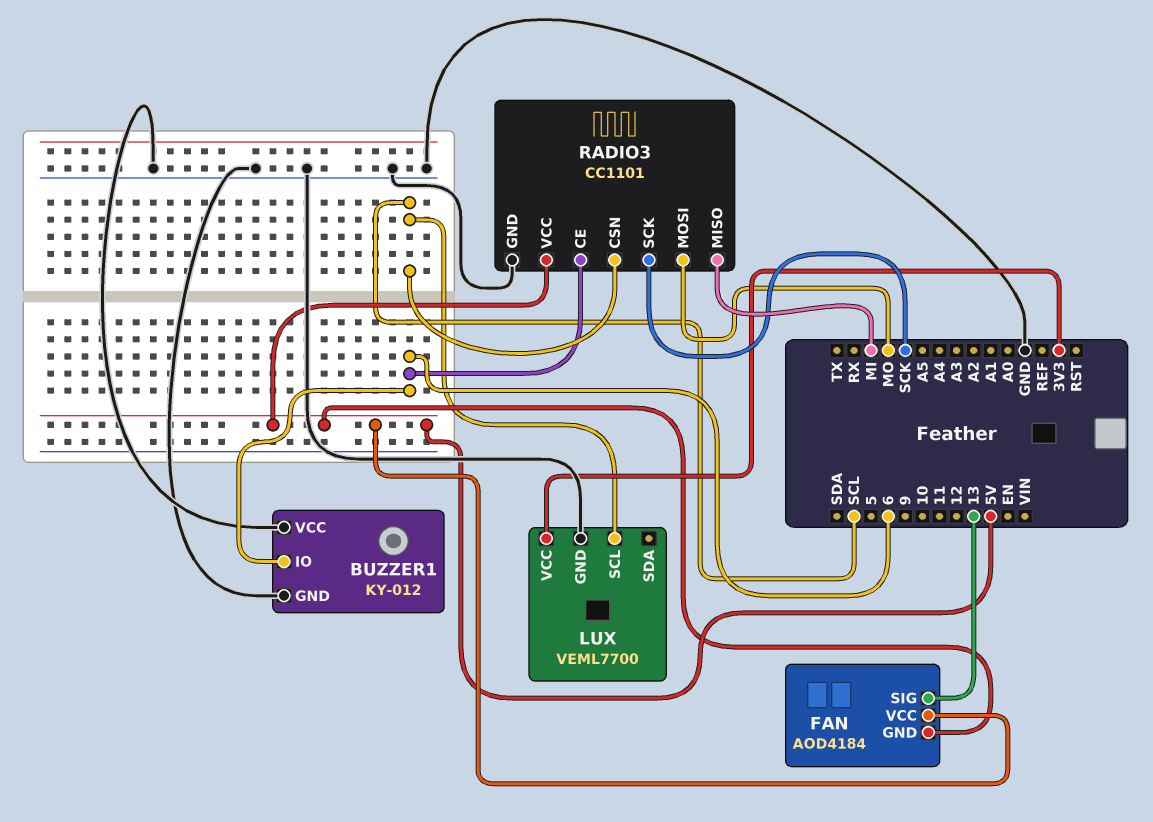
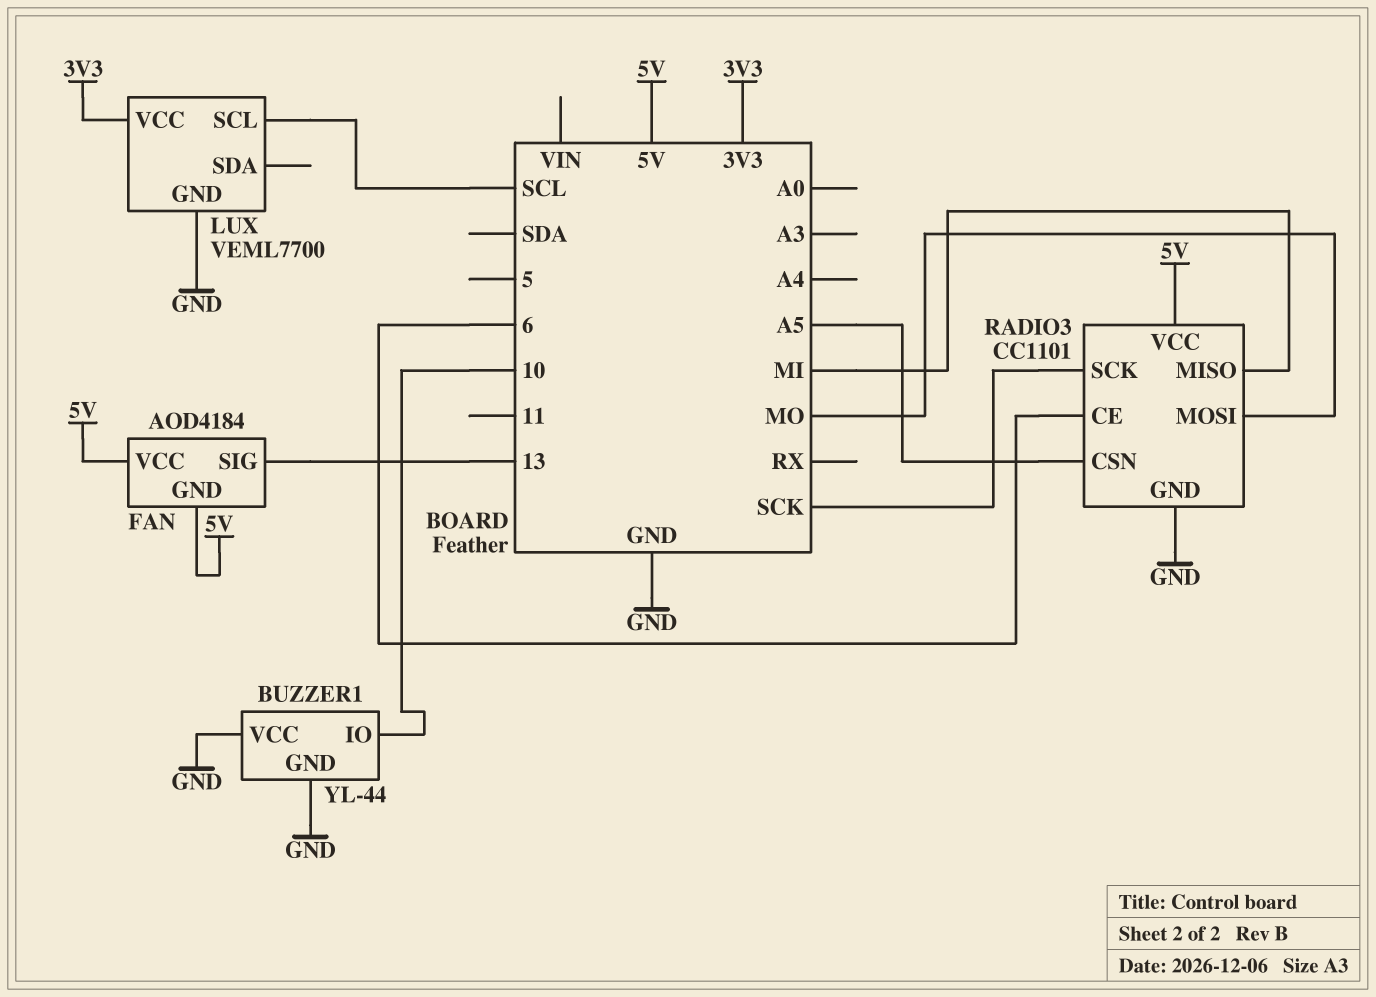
BUZZER1: KY-012 -> YL-44
BUZZER1 pin IO: 6 -> 10
RADIO3 pin CSN: SCL -> A5

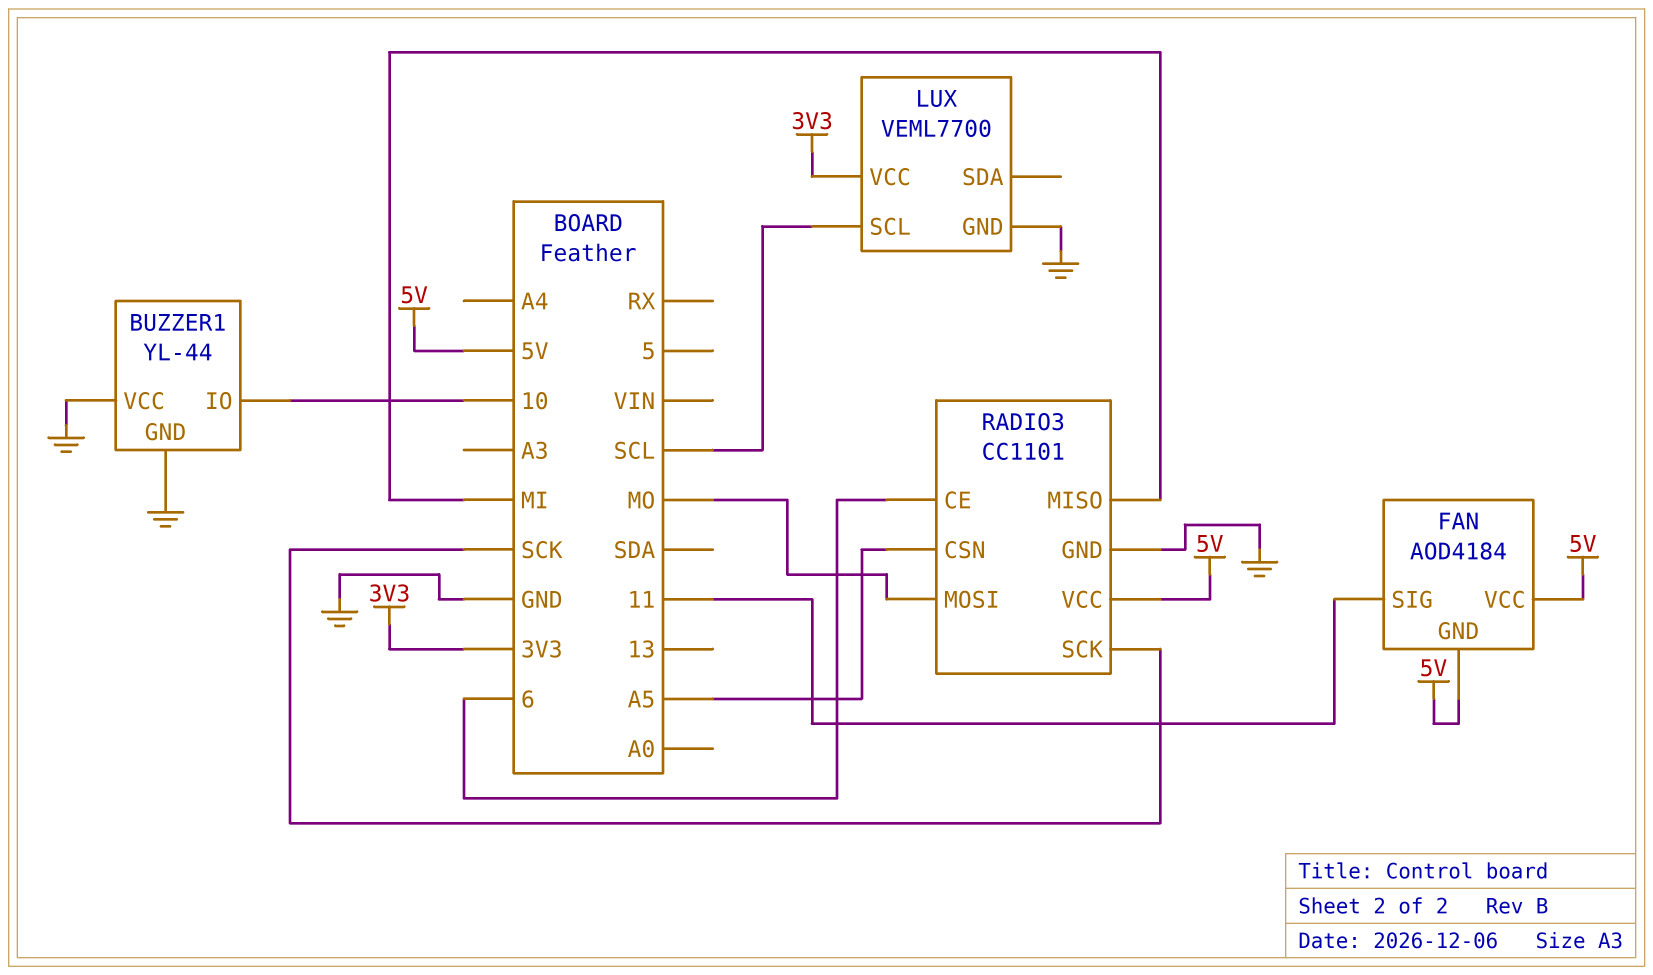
FAN pin SIG: 13 -> 11

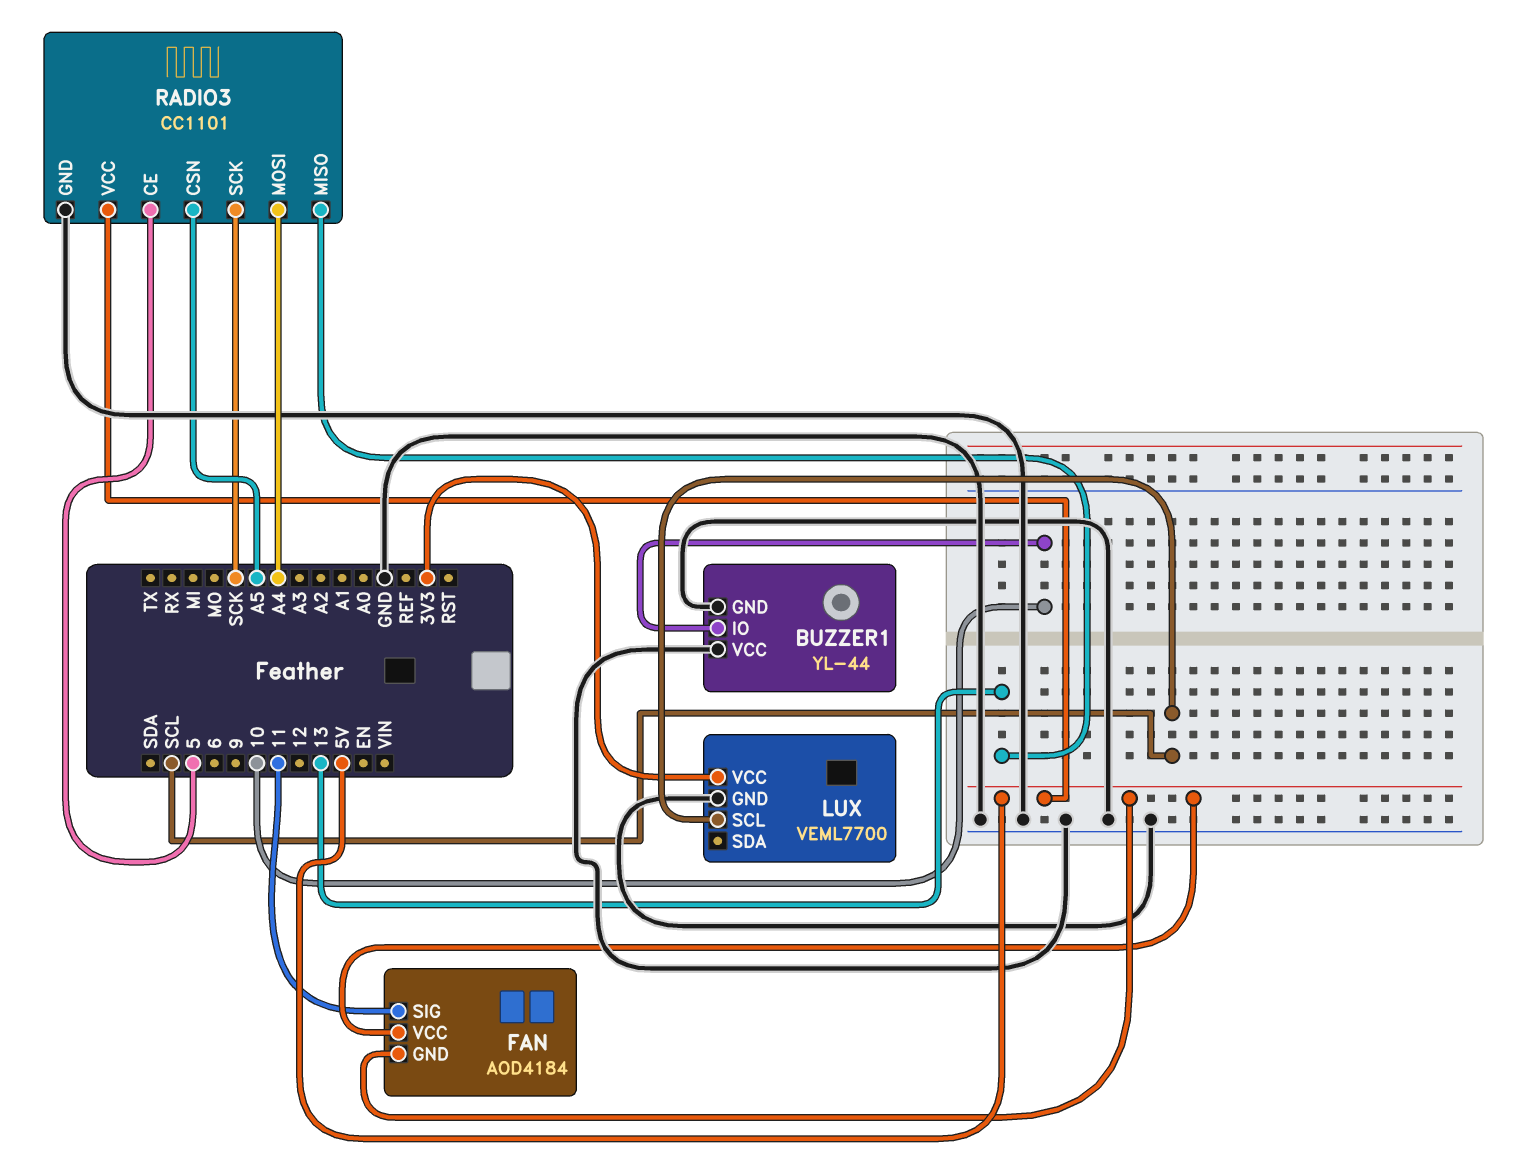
RADIO3 pin CE: 6 -> 5
RADIO3 pin MISO: MI -> 13
RADIO3 pin MOSI: MO -> A4

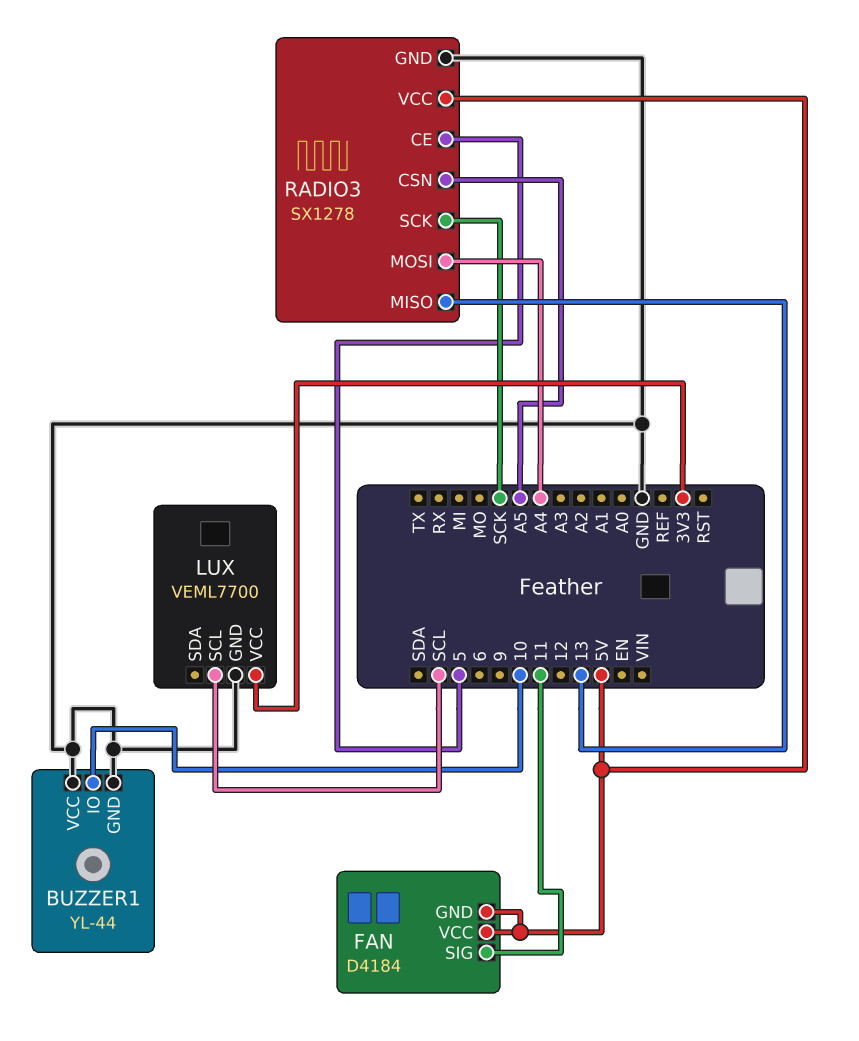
FAN: AOD4184 -> D4184
RADIO3: CC1101 -> SX1278

